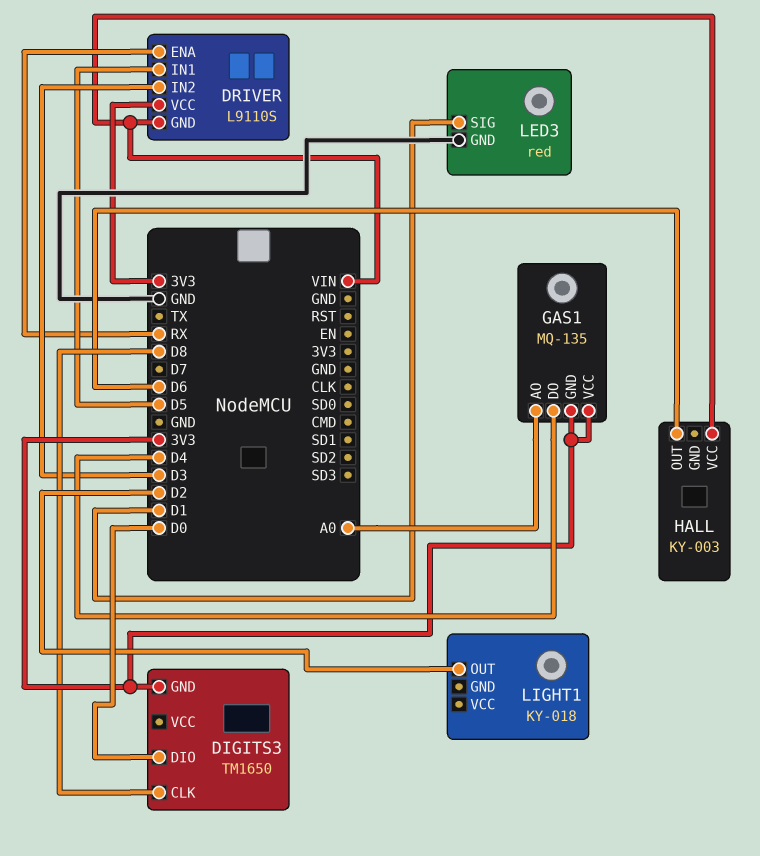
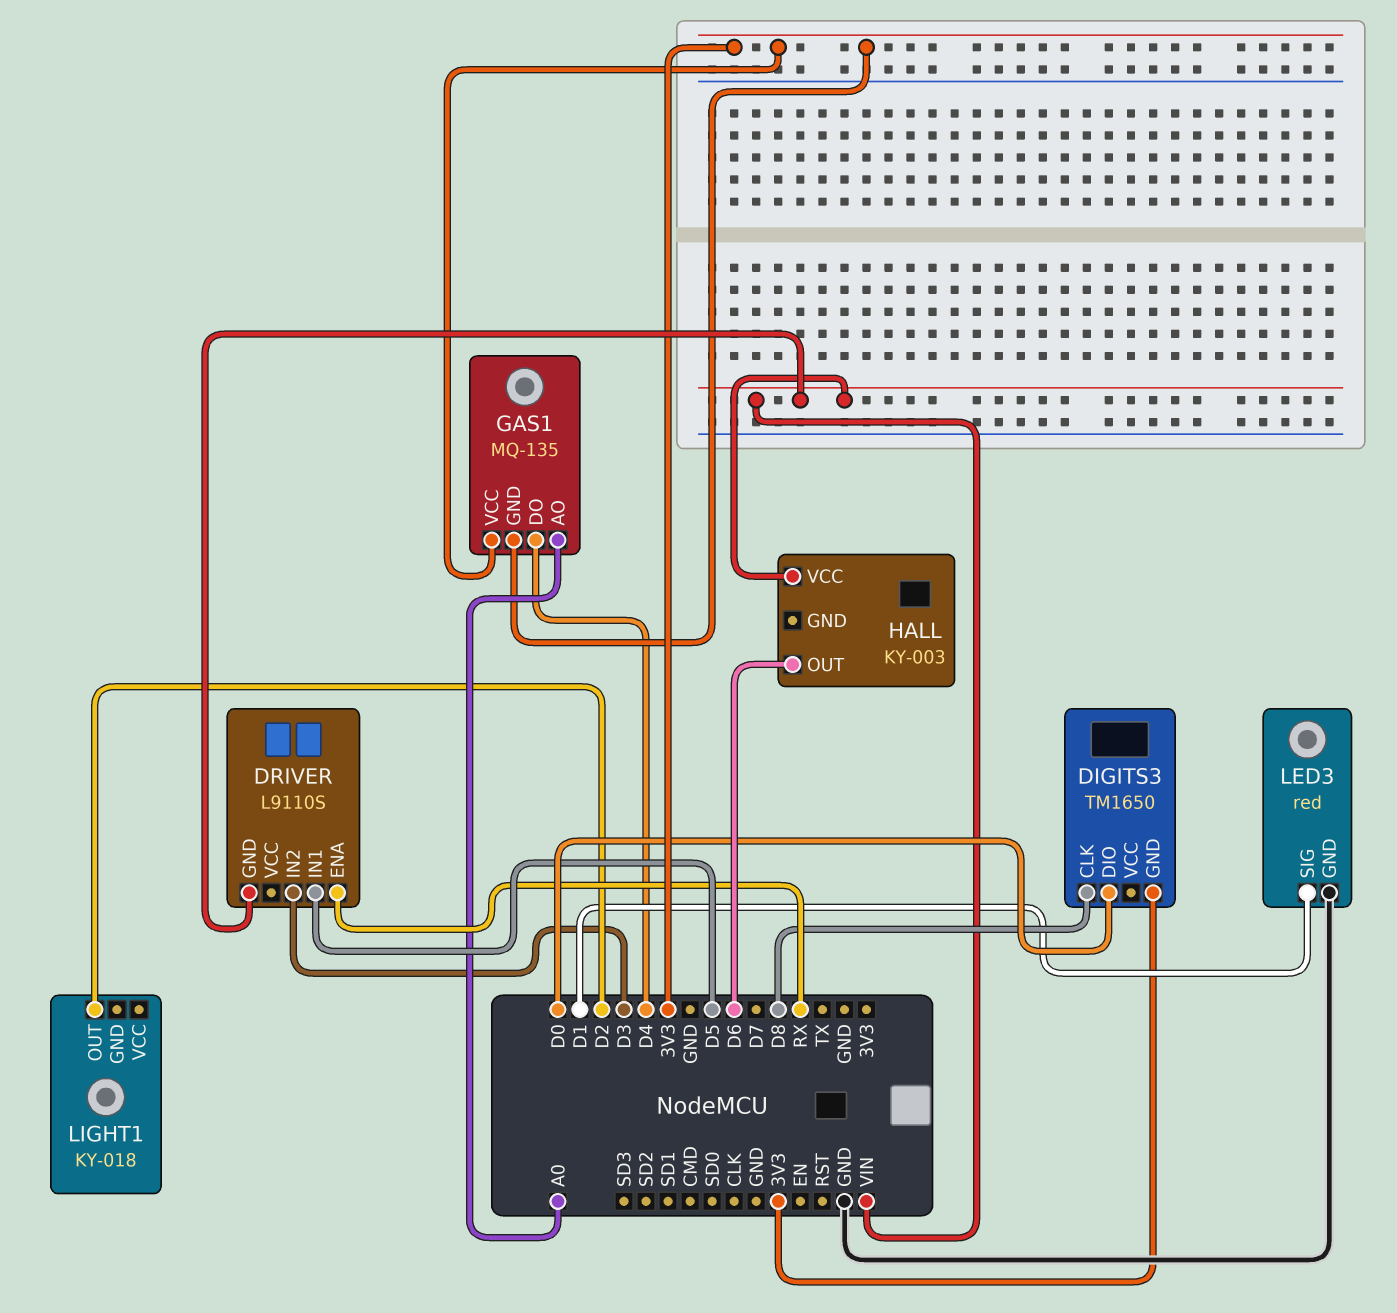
DRIVER pin VCC: 3V3 -> none

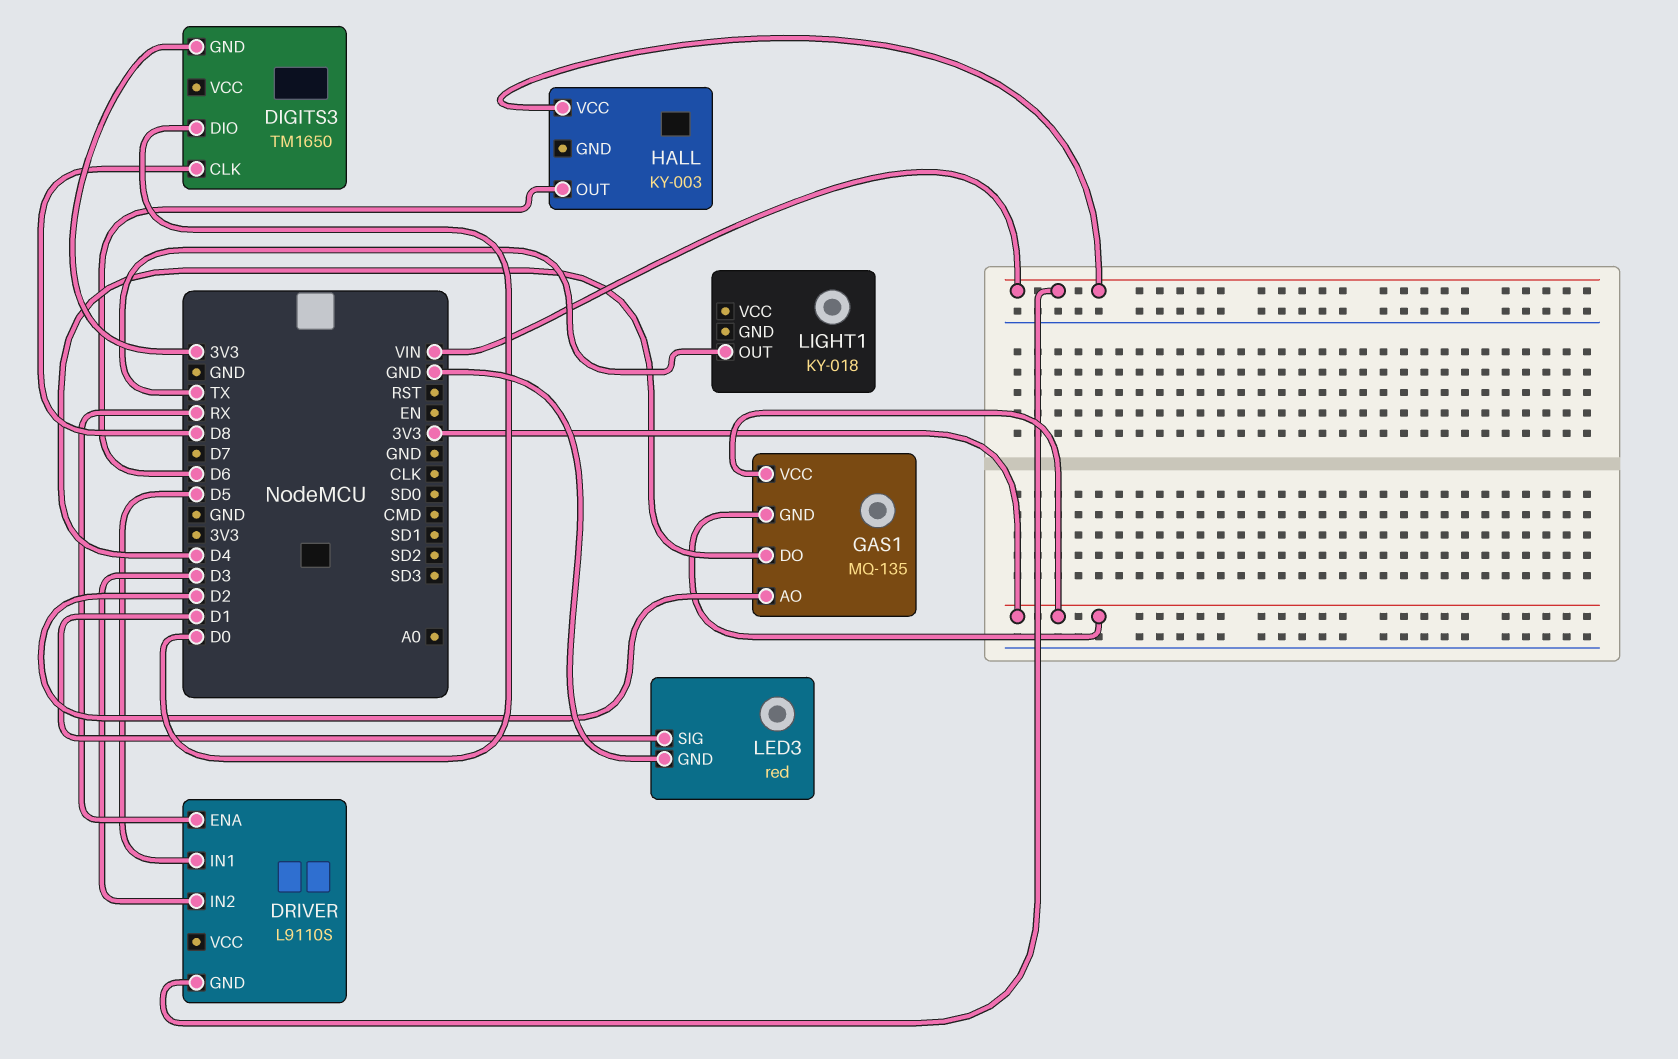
GAS1 pin AO: A0 -> D2
LIGHT1 pin OUT: D2 -> TX

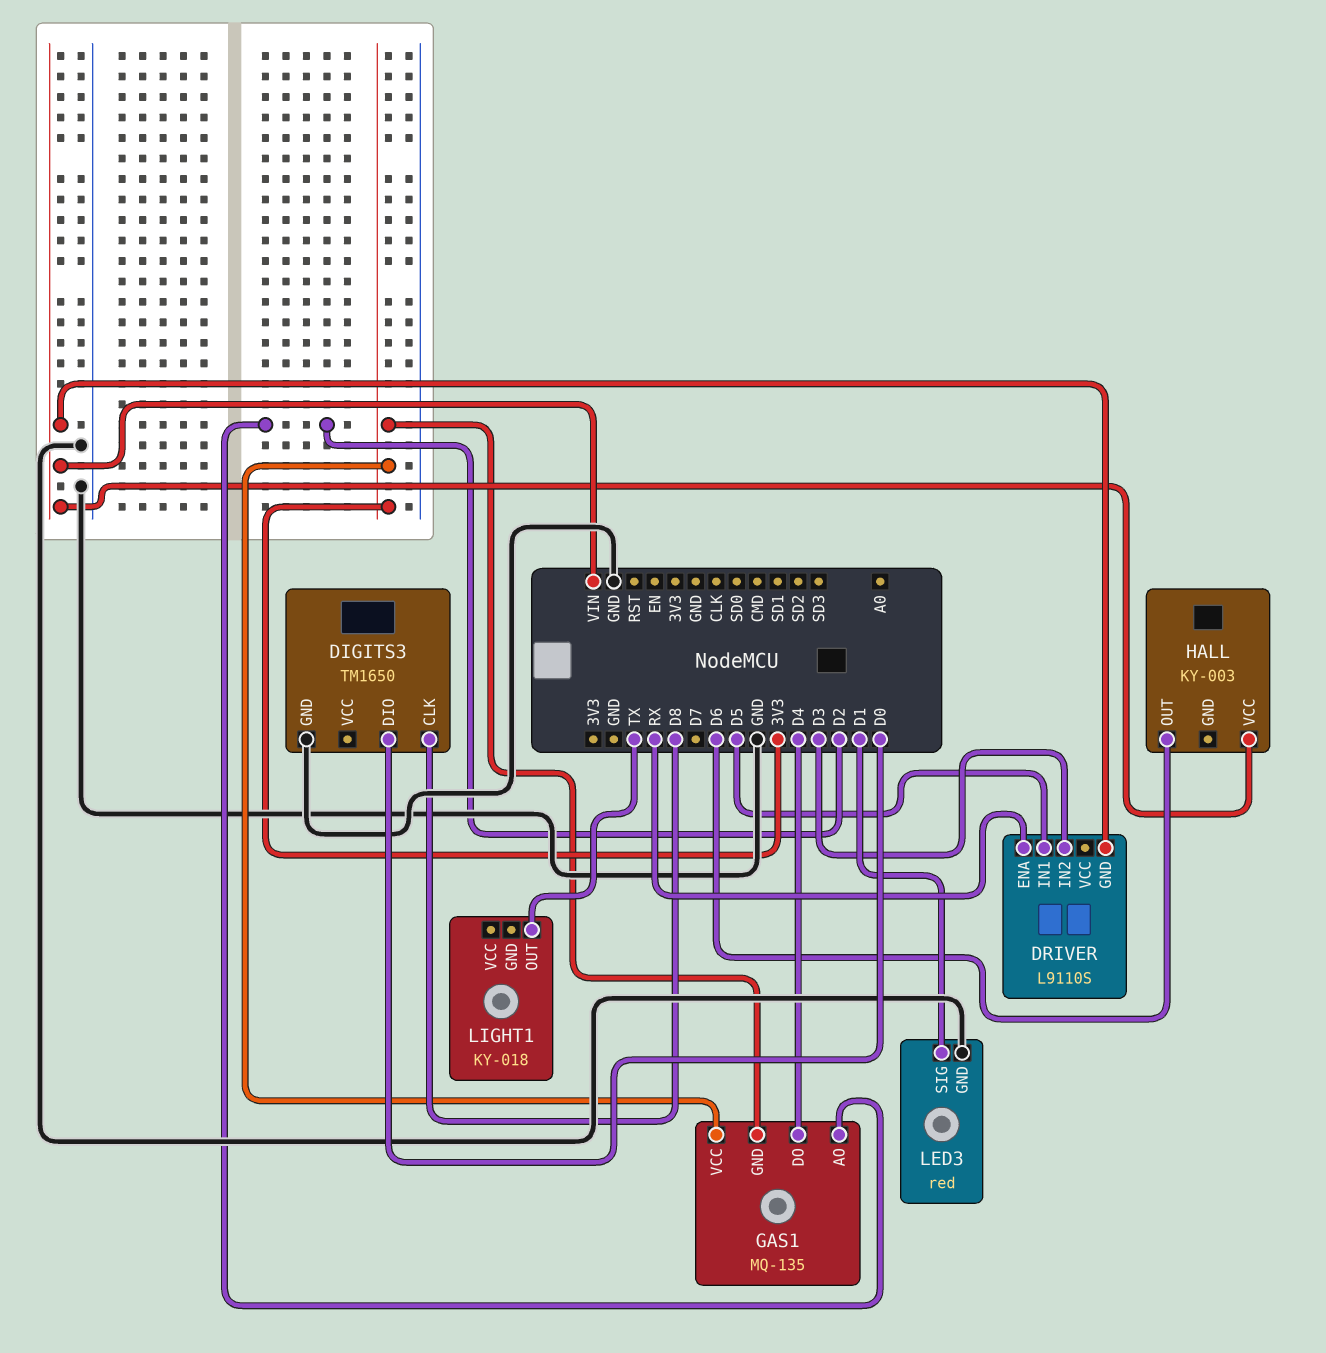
DIGITS3 pin GND: 3V3 -> GND

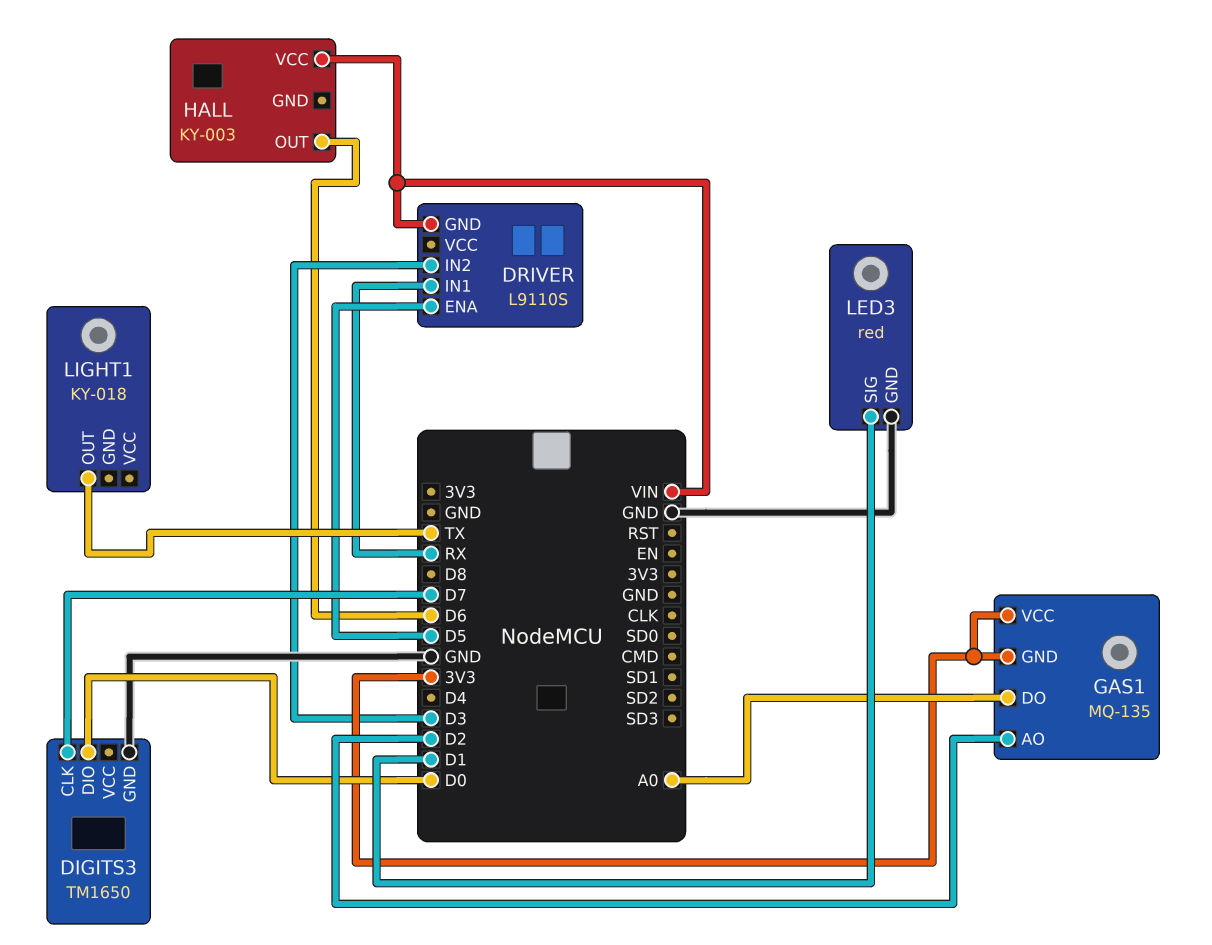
DIGITS3 pin CLK: D8 -> D7
DRIVER pin ENA: RX -> D5
DRIVER pin IN1: D5 -> RX
GAS1 pin DO: D4 -> A0

